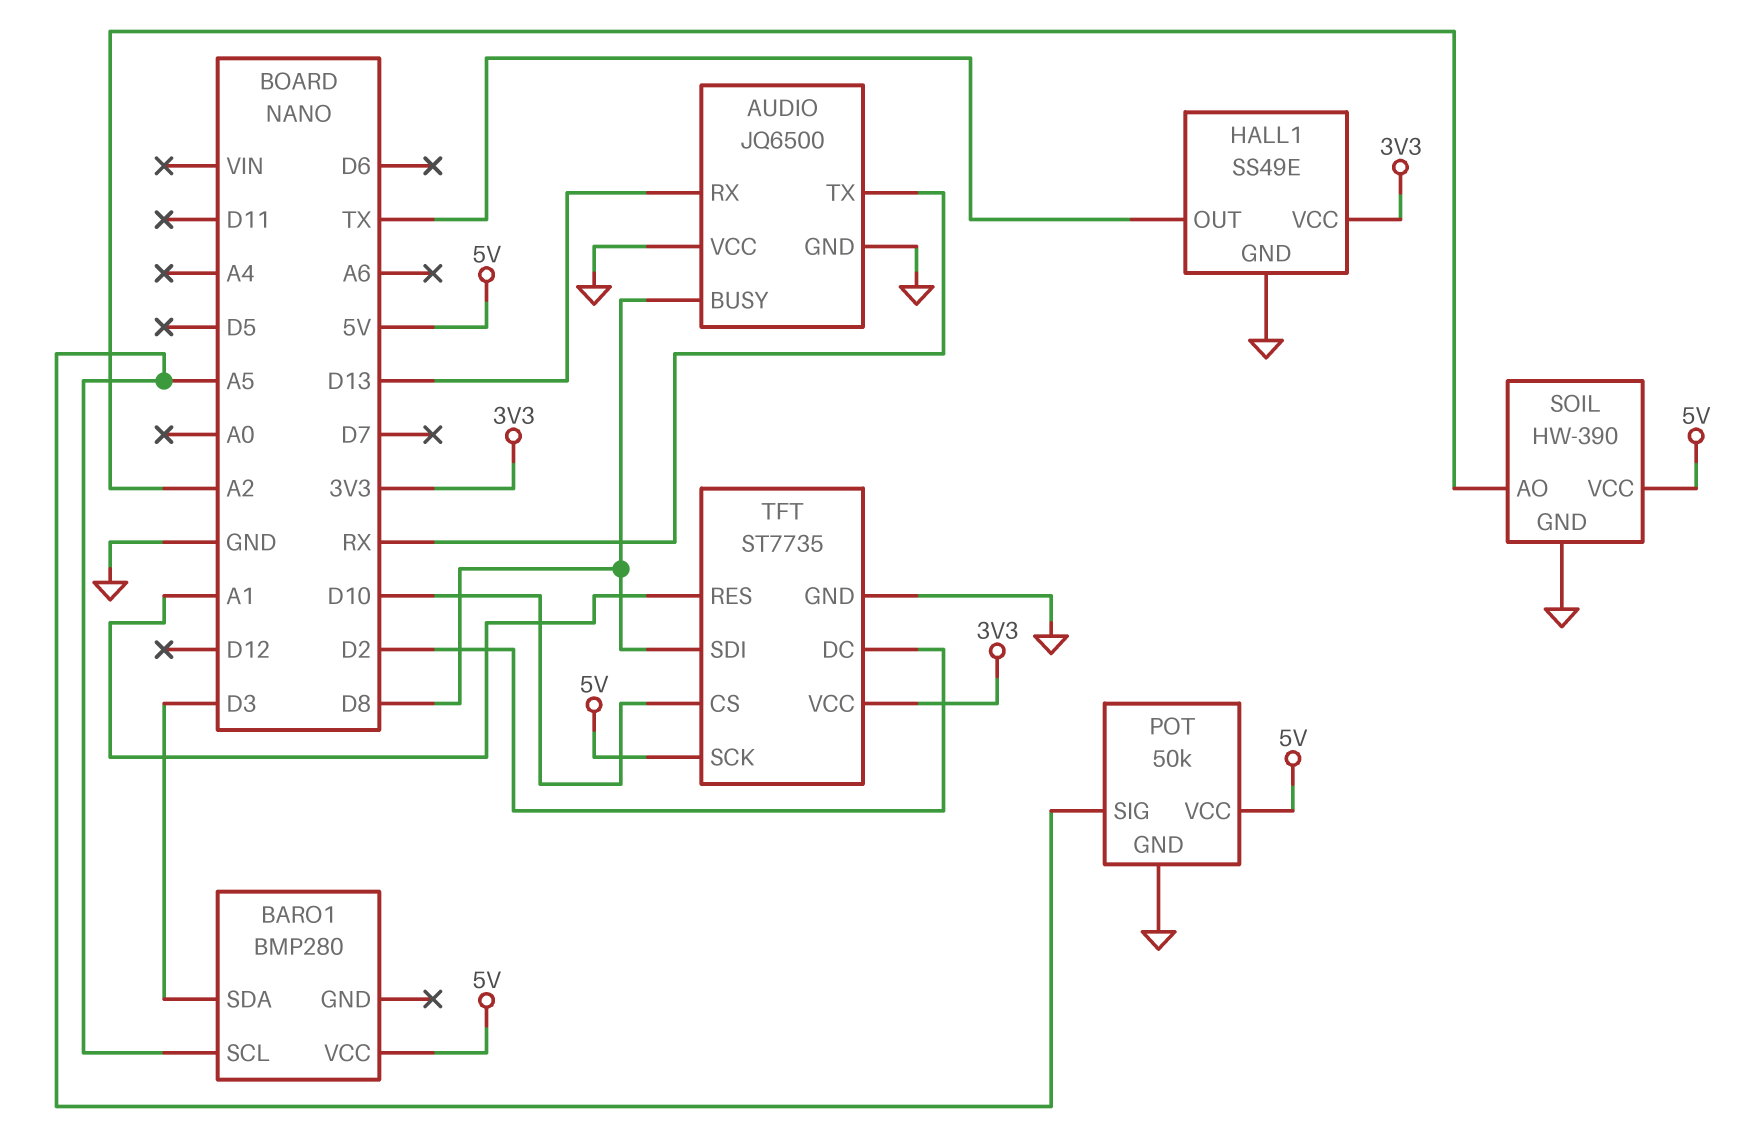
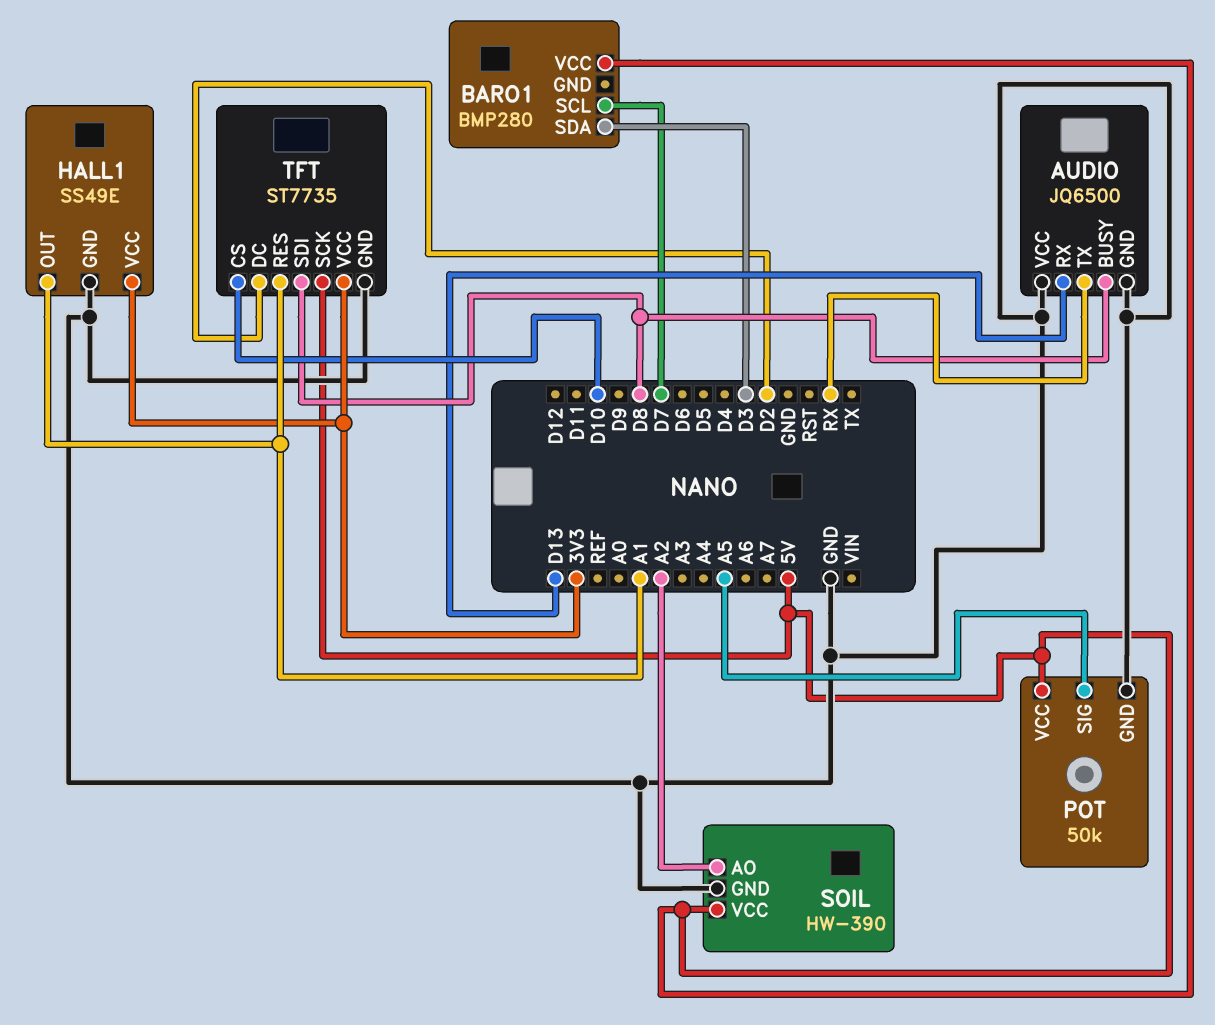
BARO1 pin SCL: A5 -> D7
HALL1 pin OUT: TX -> A1

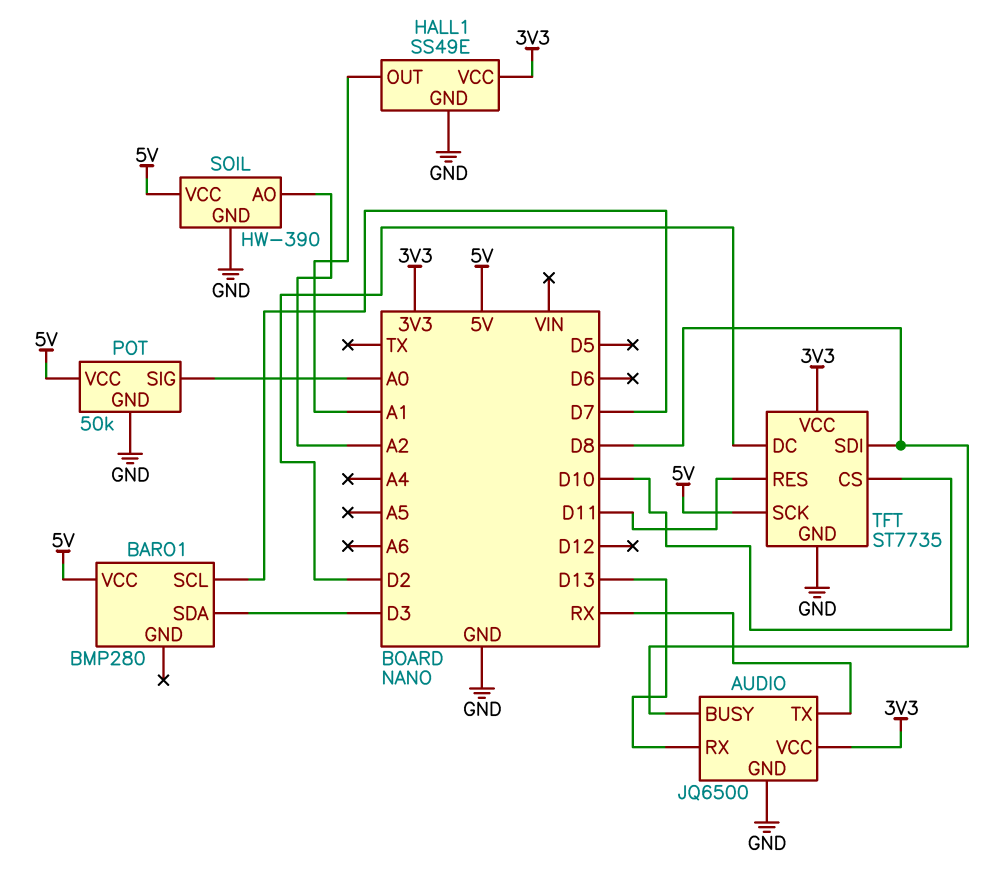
AUDIO pin VCC: GND -> 3V3
POT pin SIG: A5 -> A0
TFT pin RES: A1 -> D11

